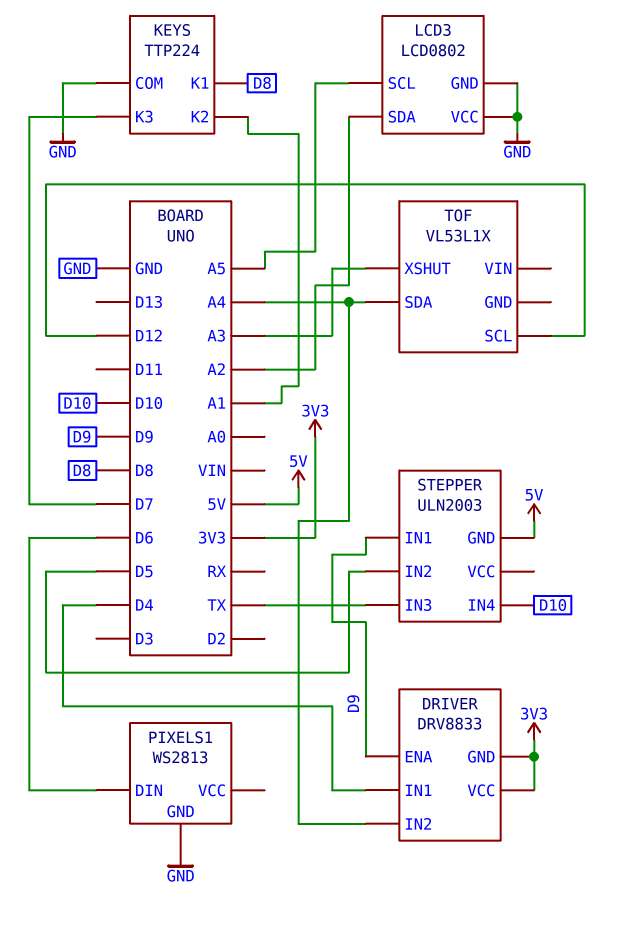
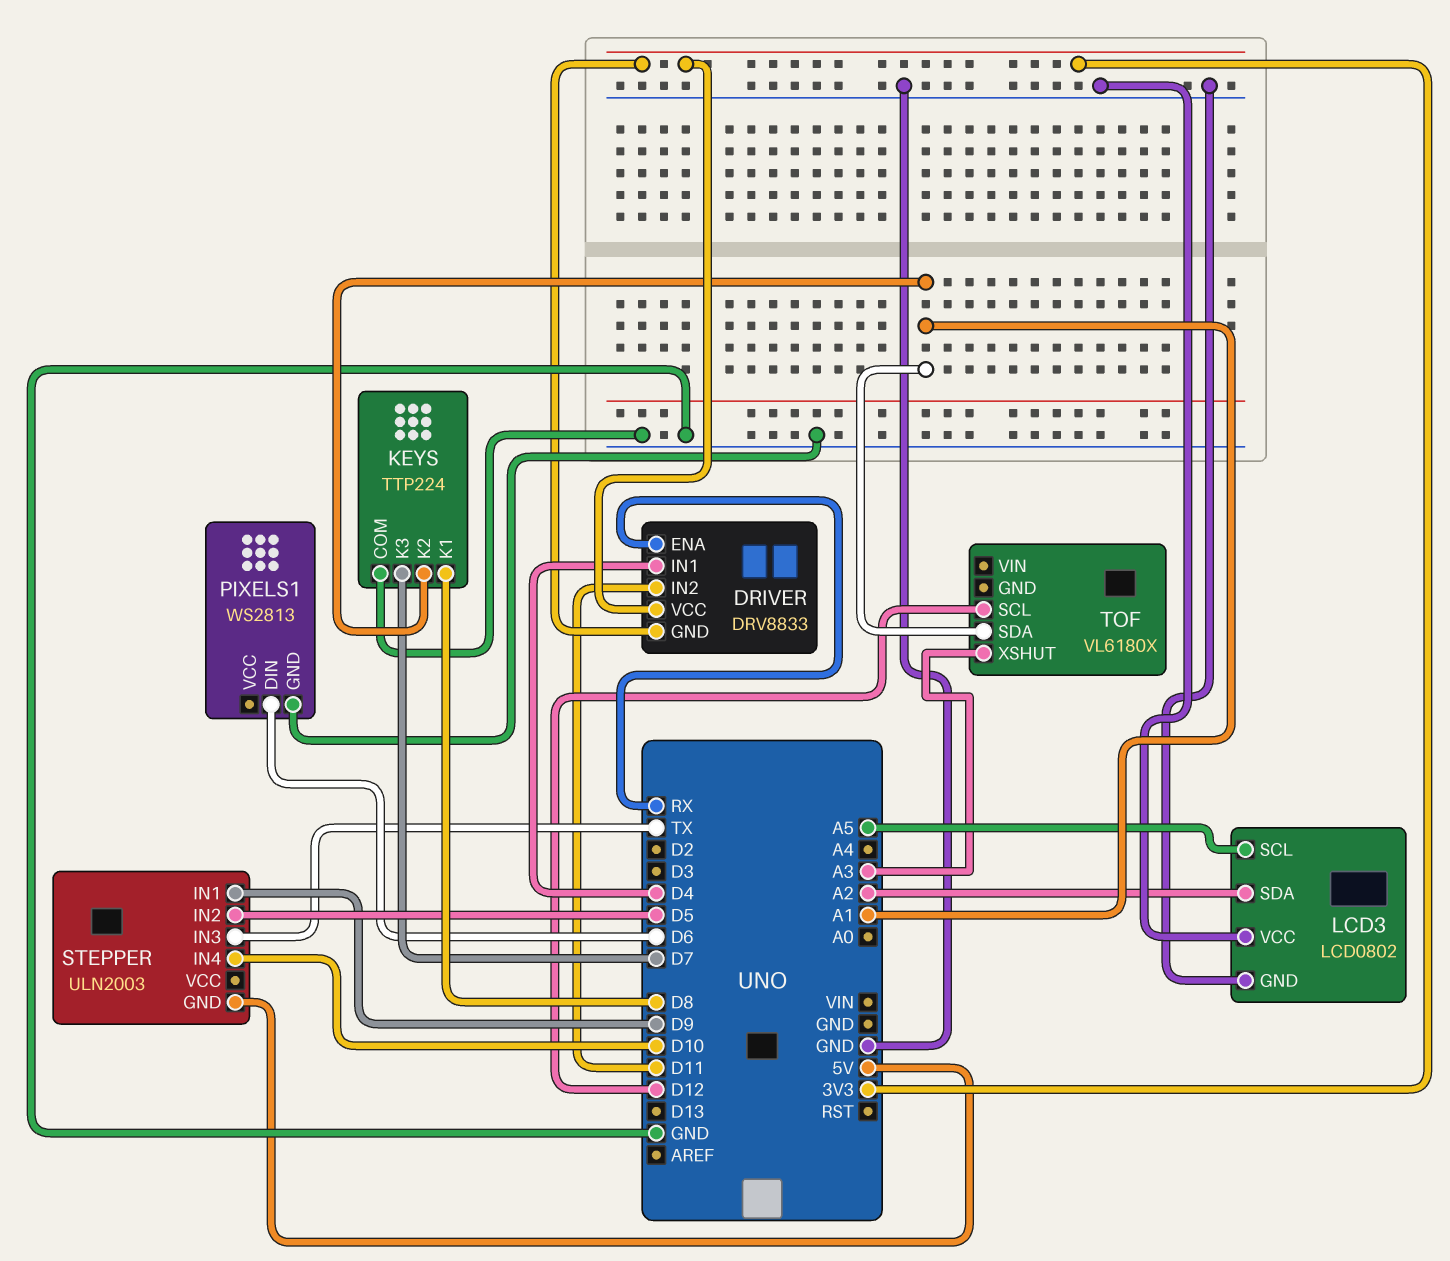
DRIVER pin ENA: D9 -> RX
DRIVER pin IN2: A4 -> D11
TOF: VL53L1X -> VL6180X
TOF pin SDA: A4 -> A1

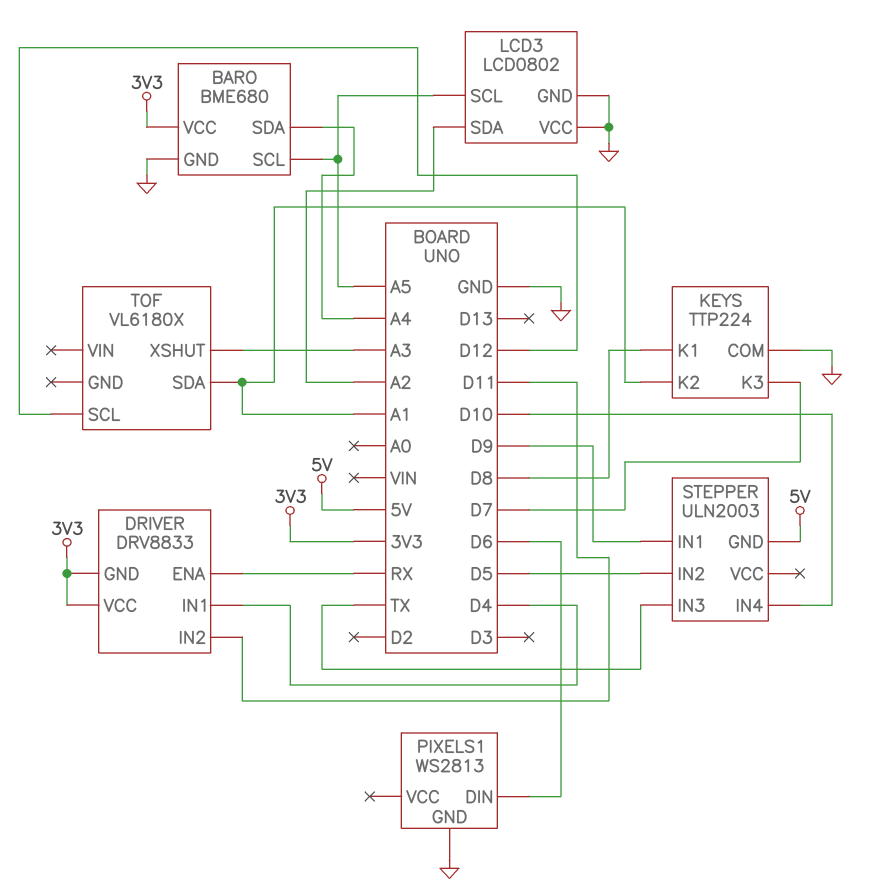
BARO: none -> BME680
BARO pin GND: none -> GND
BARO pin SCL: none -> A5
BARO pin SDA: none -> A4
BARO pin VCC: none -> 3V3

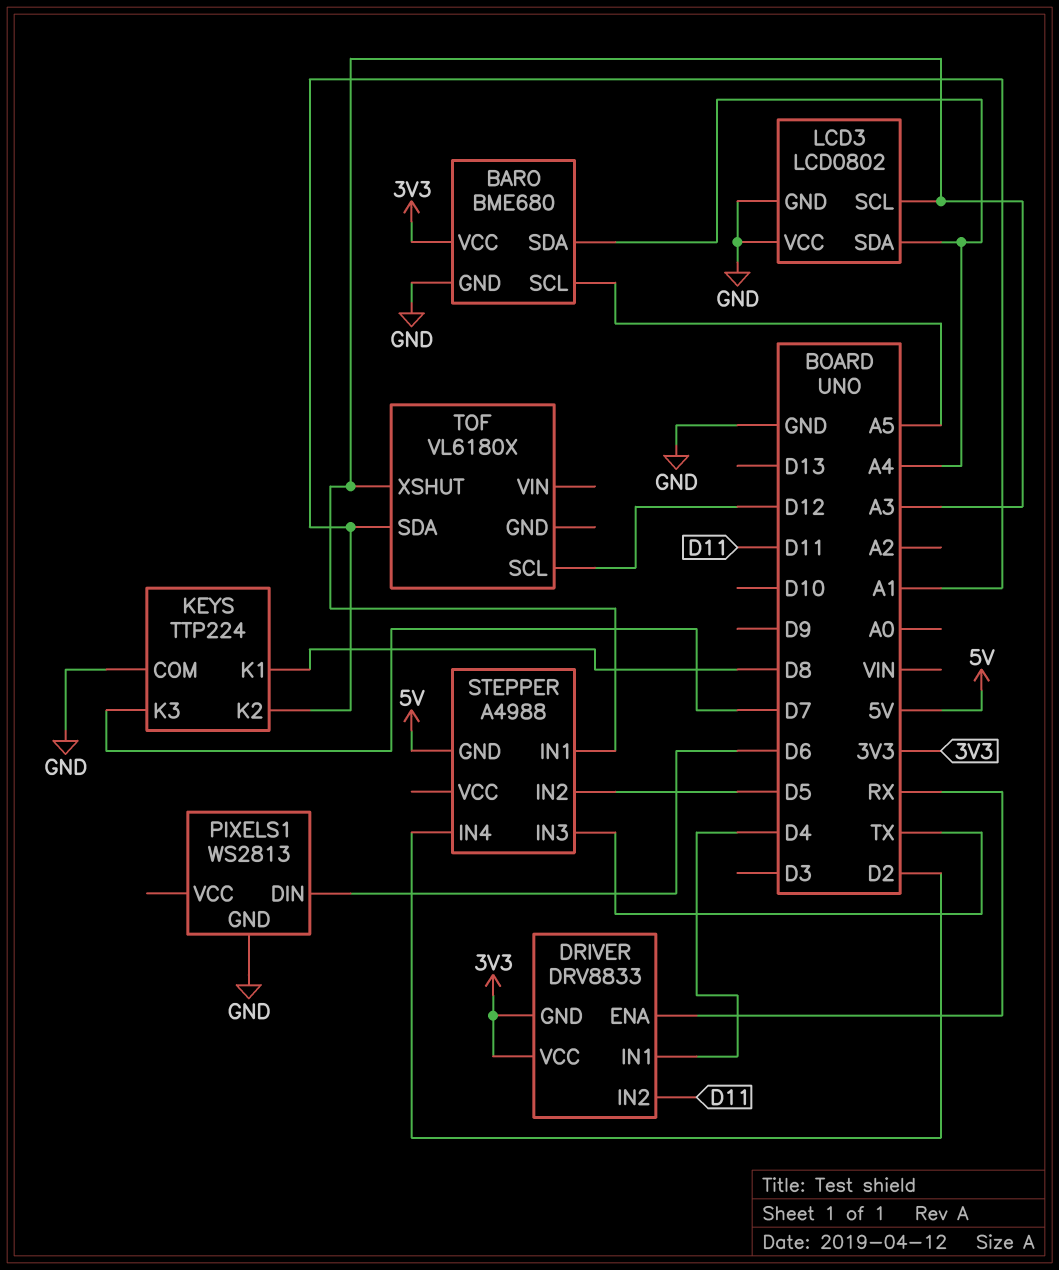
LCD3 pin SCL: A5 -> A3
LCD3 pin SDA: A2 -> A4
STEPPER: ULN2003 -> A4988
STEPPER pin IN1: D9 -> A3
STEPPER pin IN4: D10 -> D2

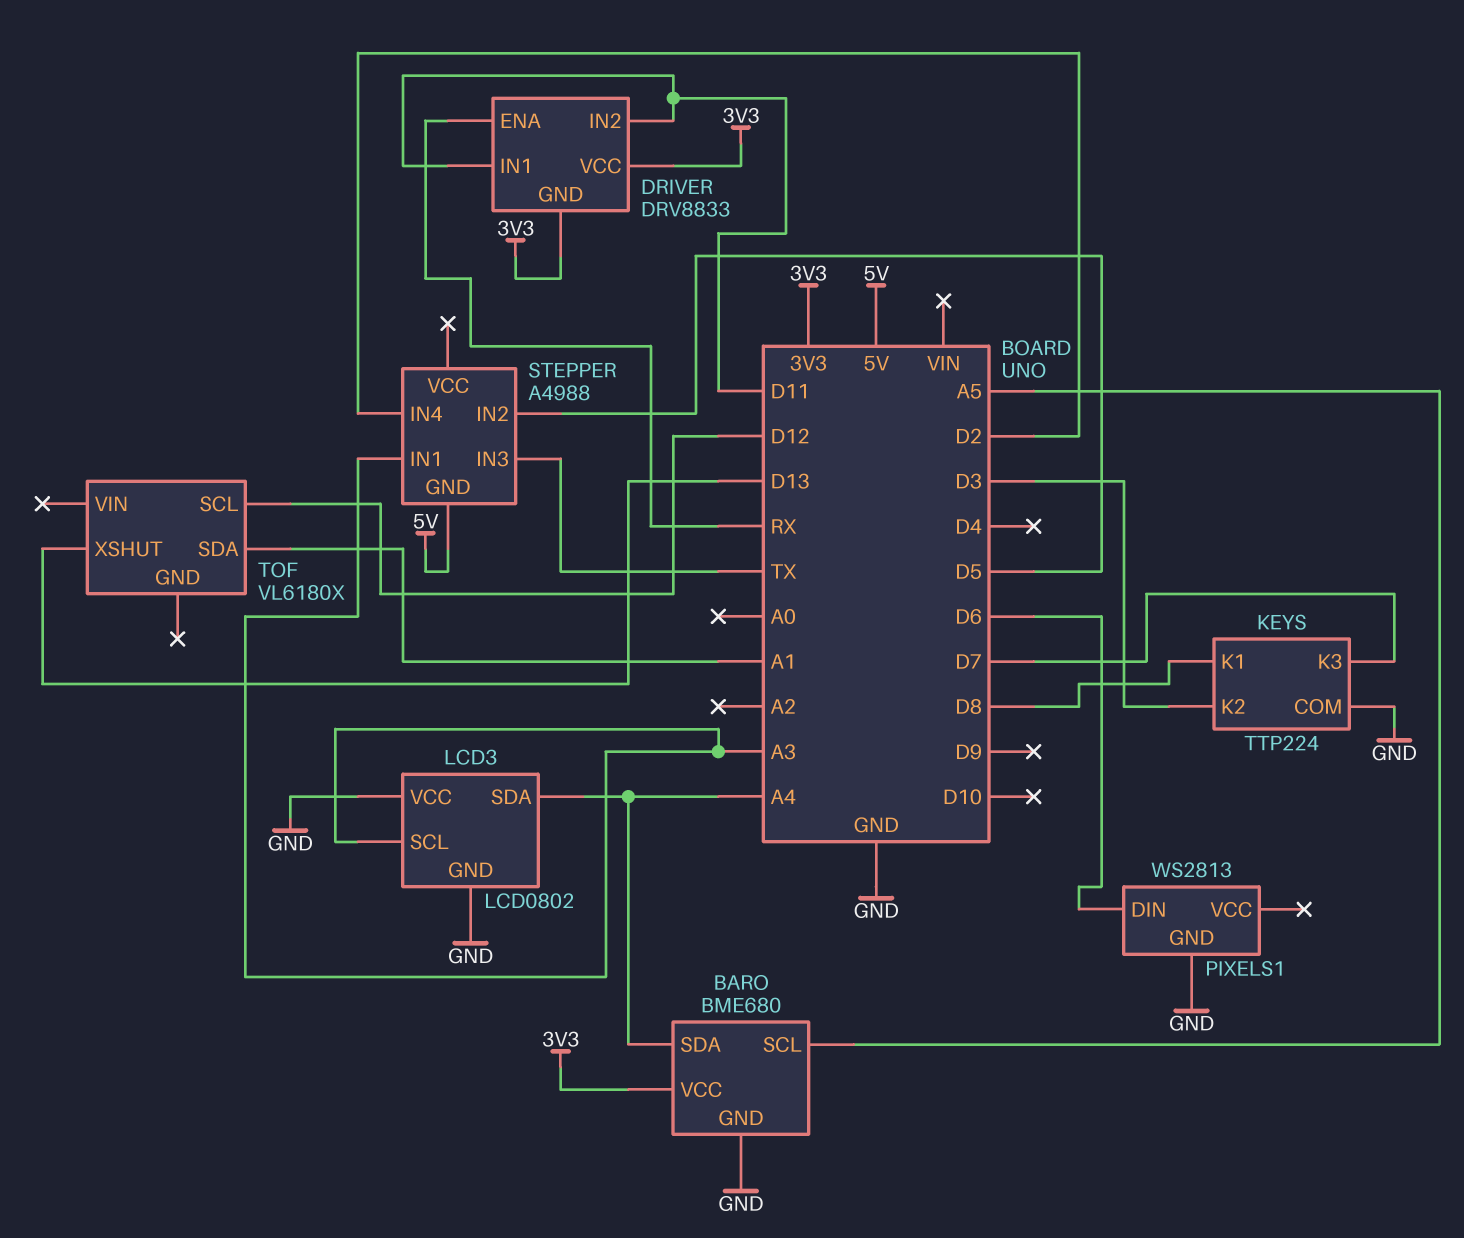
DRIVER pin IN1: D4 -> D11
KEYS pin K2: A1 -> D3
TOF pin XSHUT: A3 -> D13

